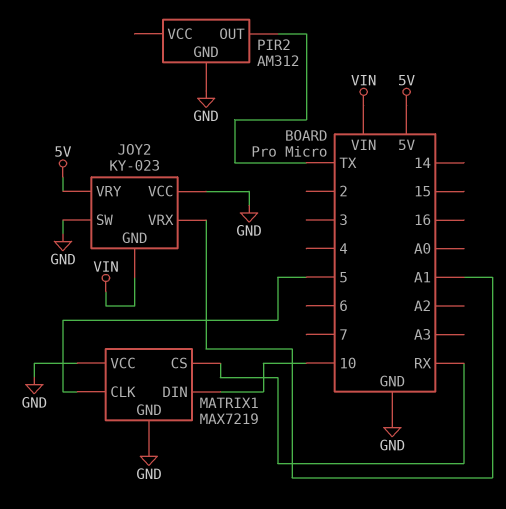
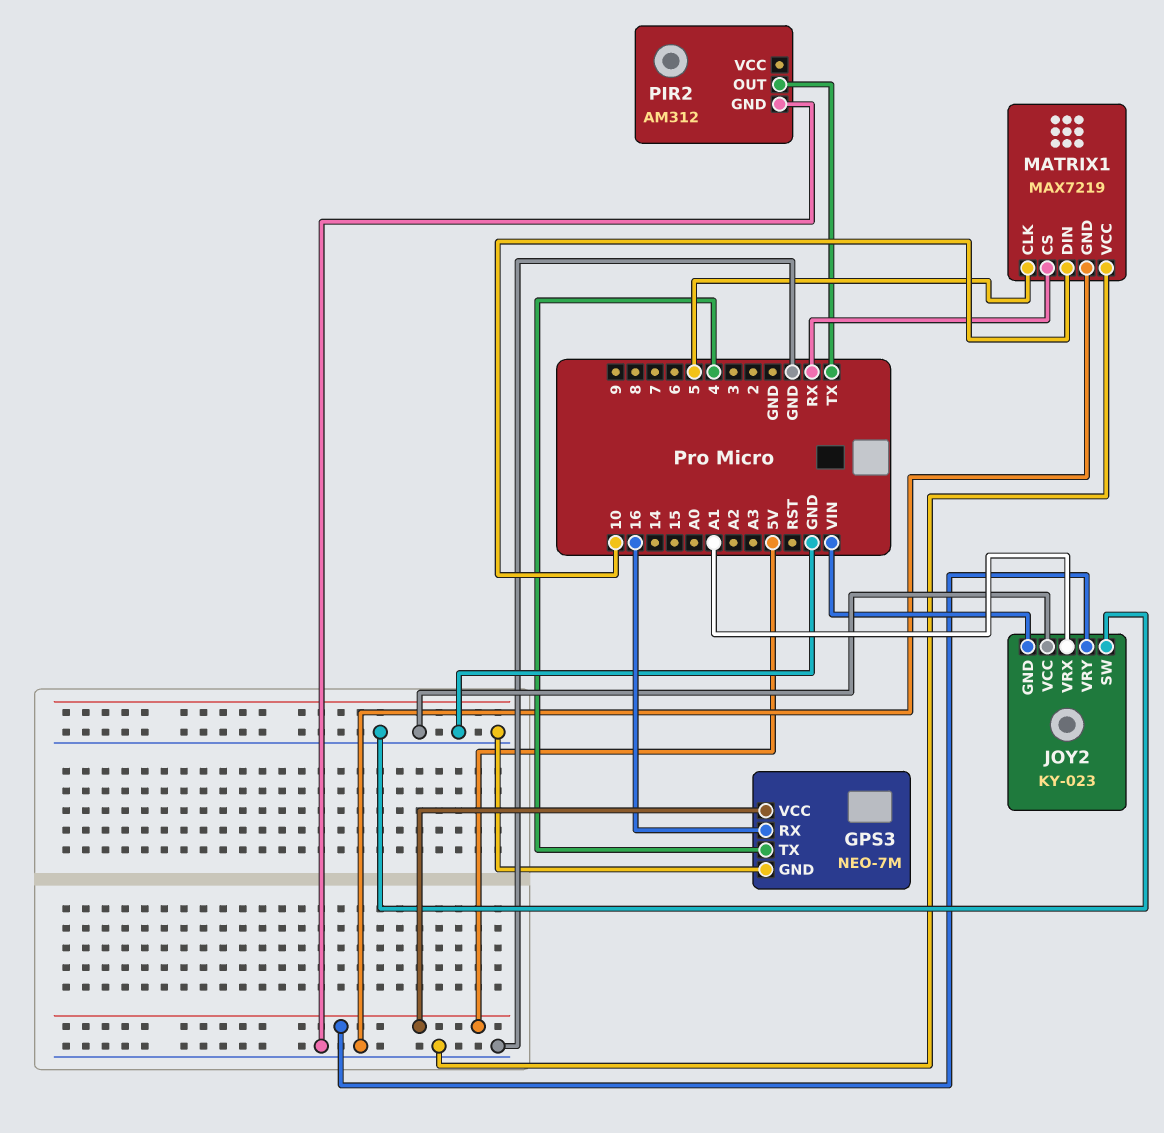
GPS3: none -> NEO-7M
GPS3 pin GND: none -> GND
GPS3 pin RX: none -> 16
GPS3 pin TX: none -> 4
GPS3 pin VCC: none -> 5V

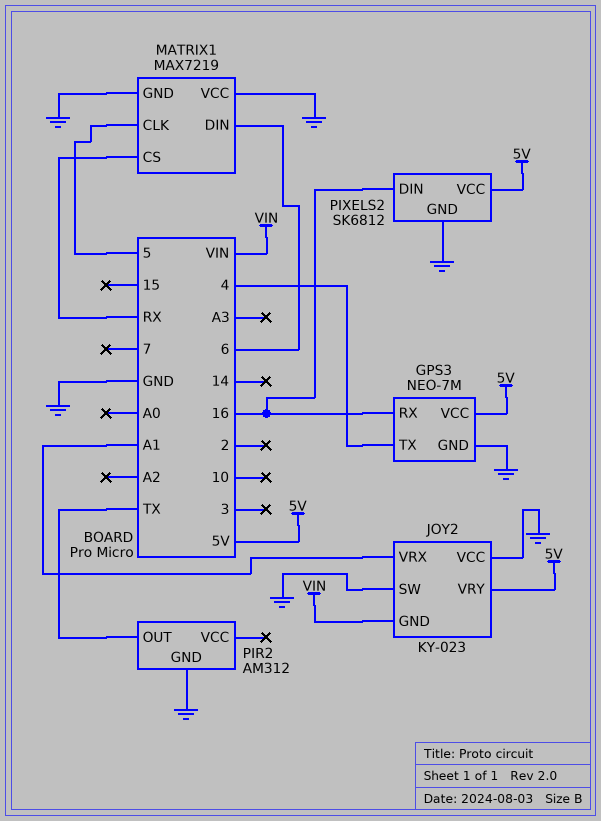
MATRIX1 pin DIN: 10 -> 6
PIXELS2: none -> SK6812
PIXELS2 pin DIN: none -> 16
PIXELS2 pin GND: none -> GND
PIXELS2 pin VCC: none -> 5V

